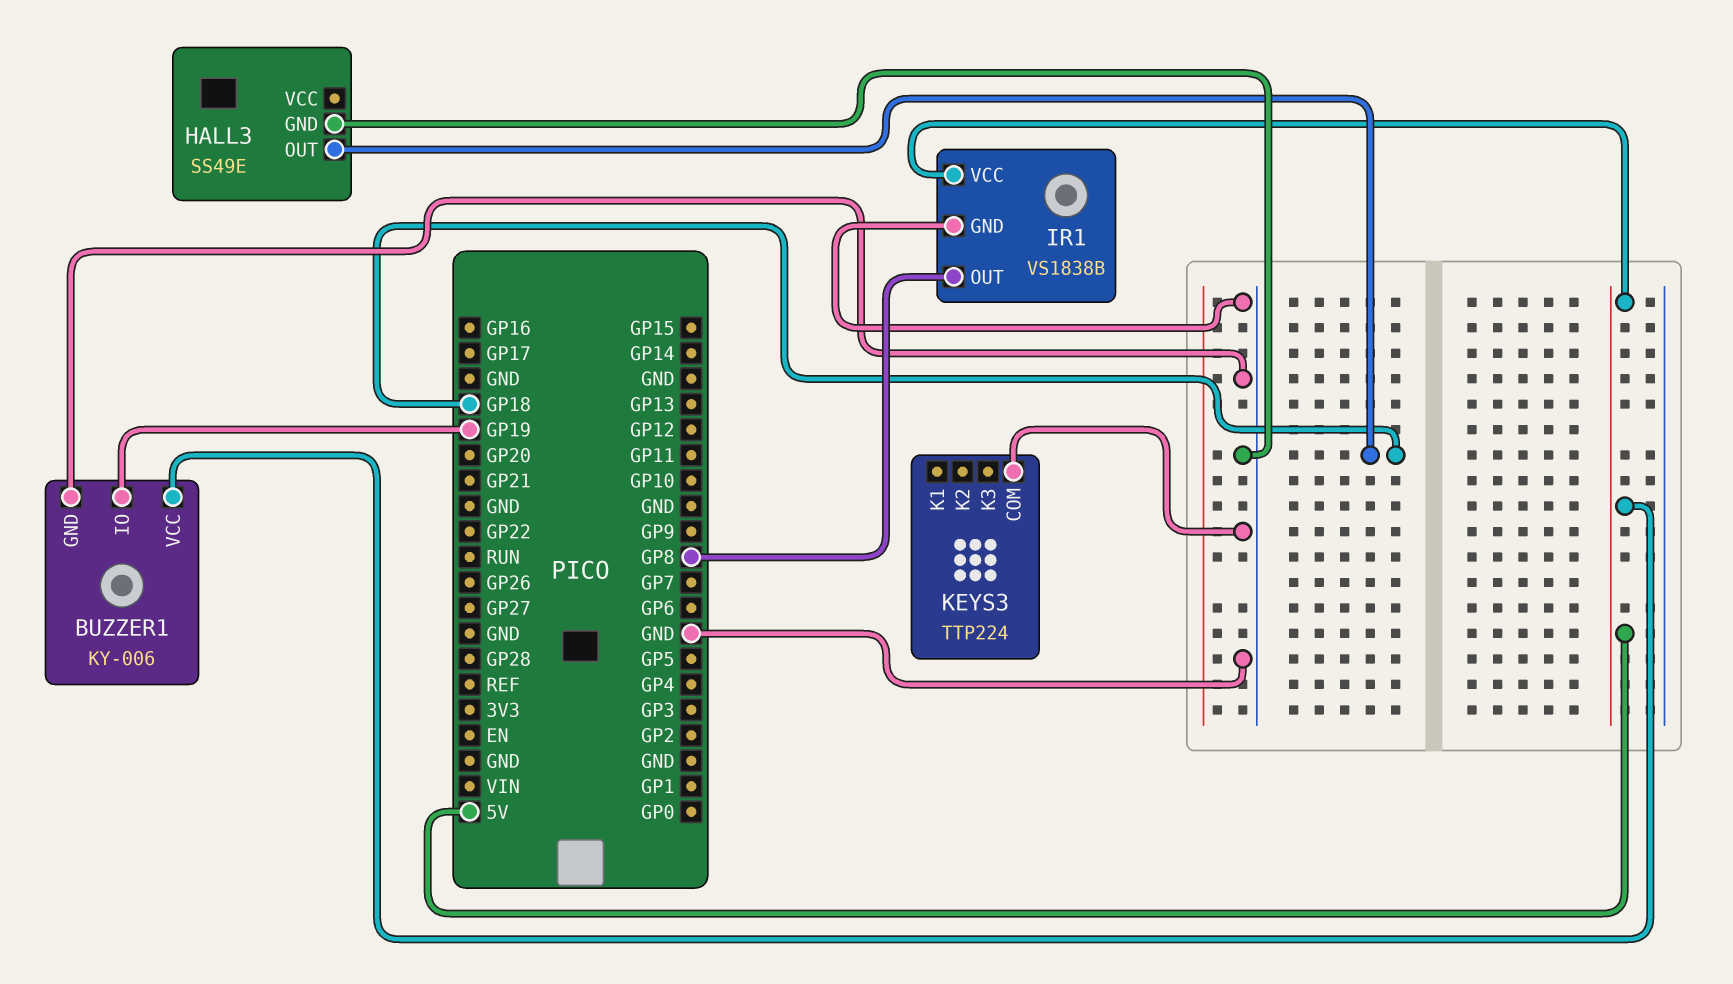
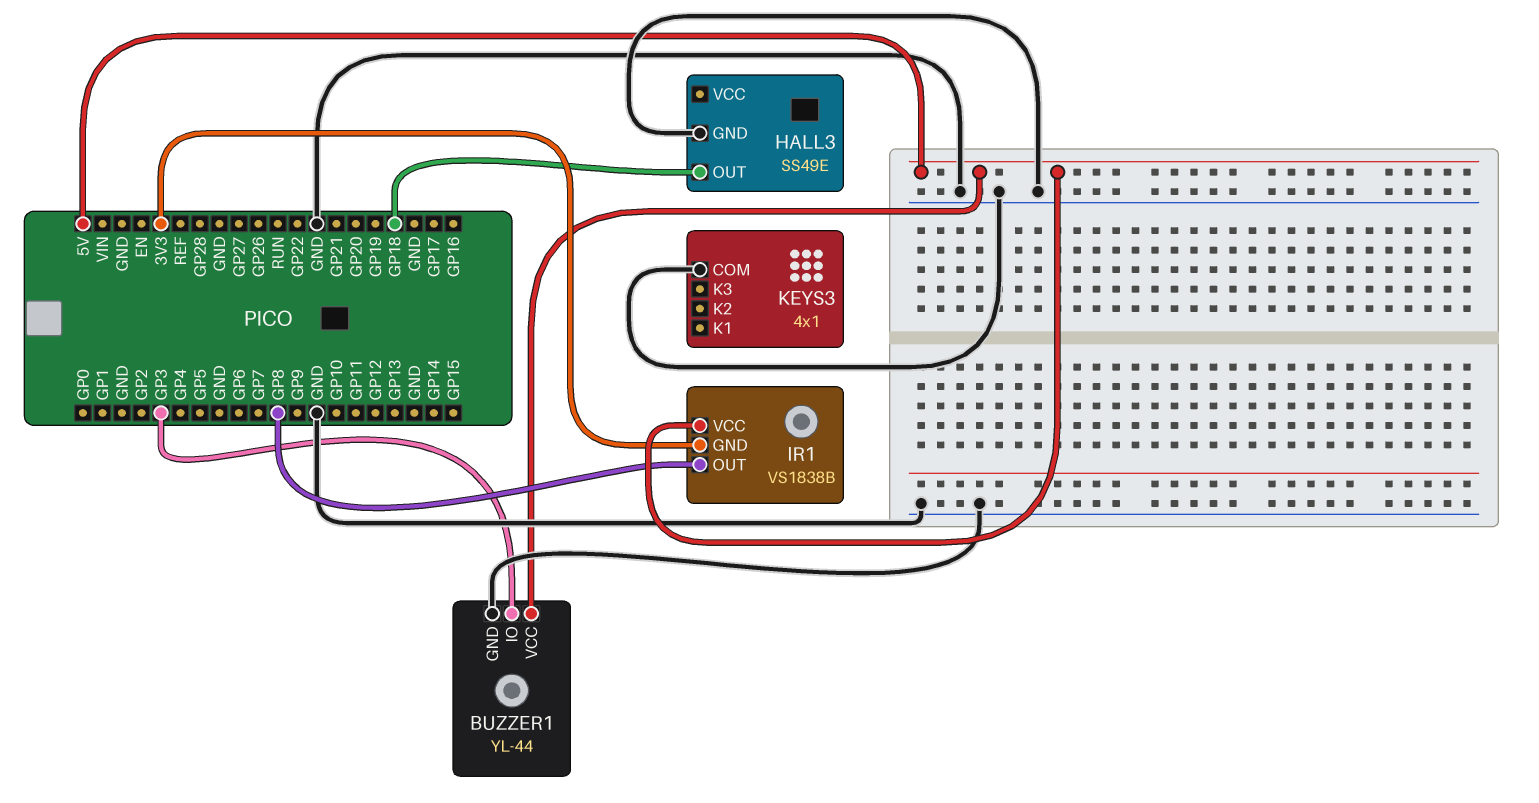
BUZZER1: KY-006 -> YL-44
BUZZER1 pin IO: GP19 -> GP3
IR1 pin GND: GND -> 3V3
KEYS3: TTP224 -> 4x1

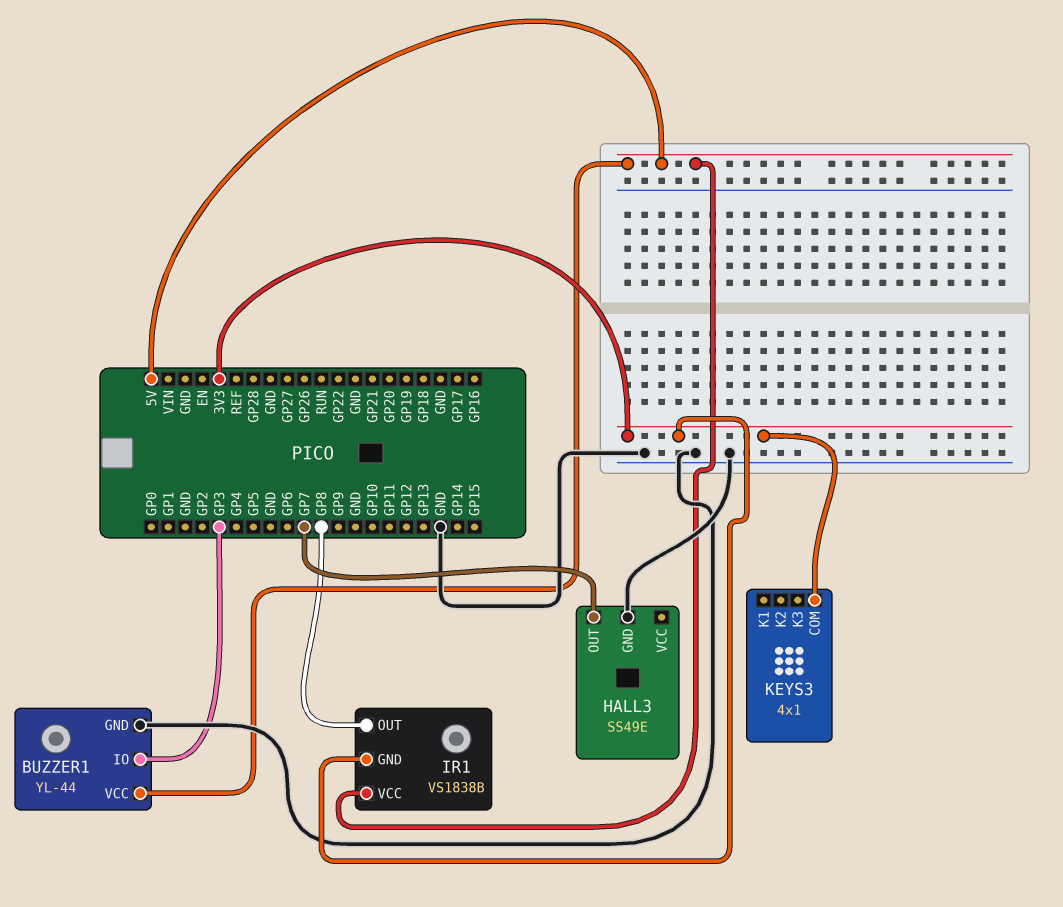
HALL3 pin OUT: GP18 -> GP7
KEYS3 pin COM: GND -> 3V3

